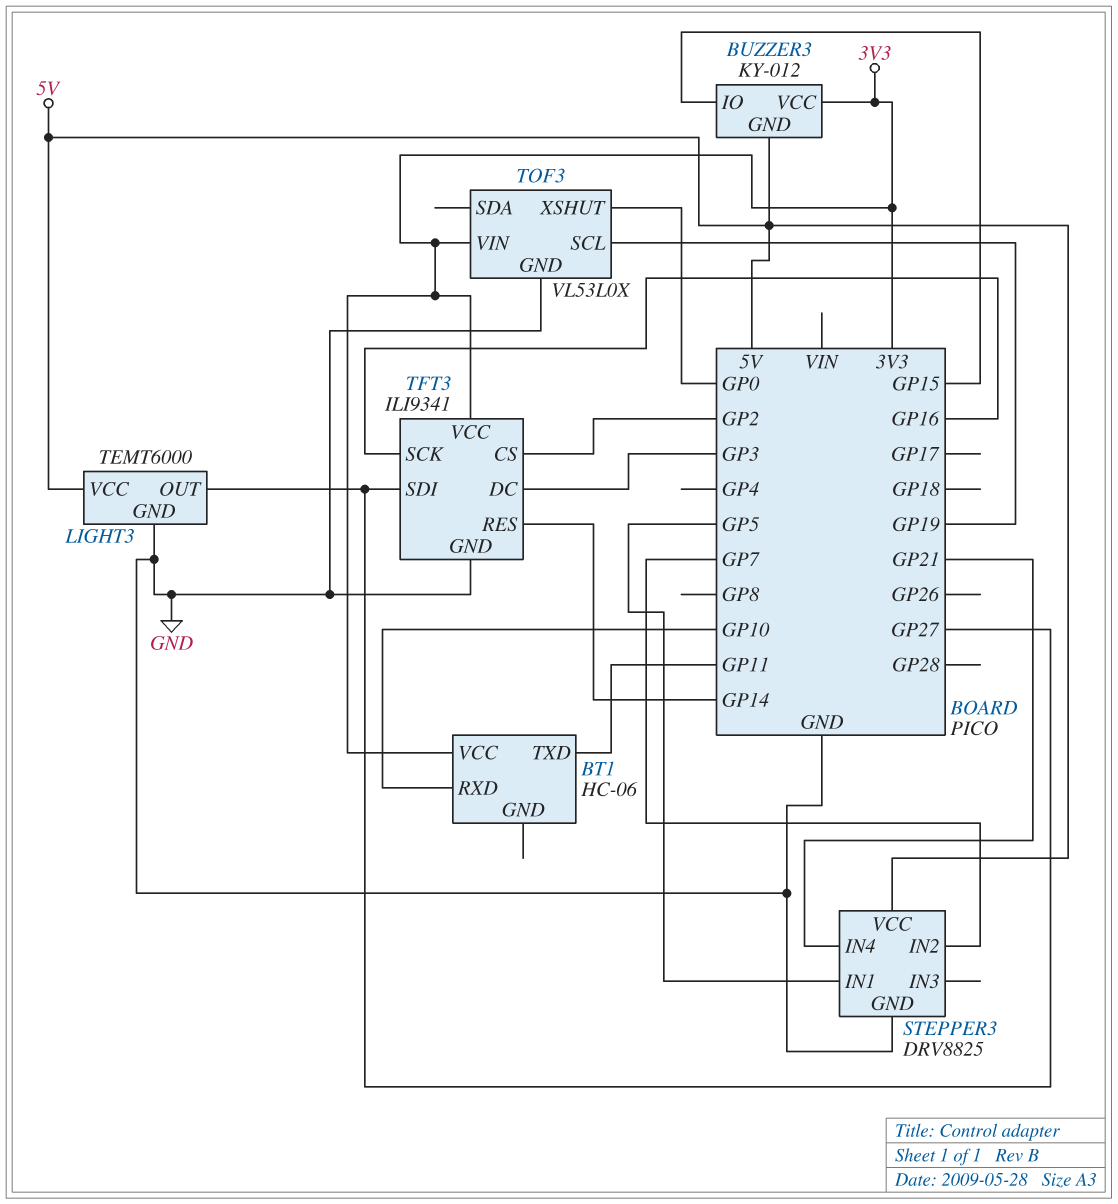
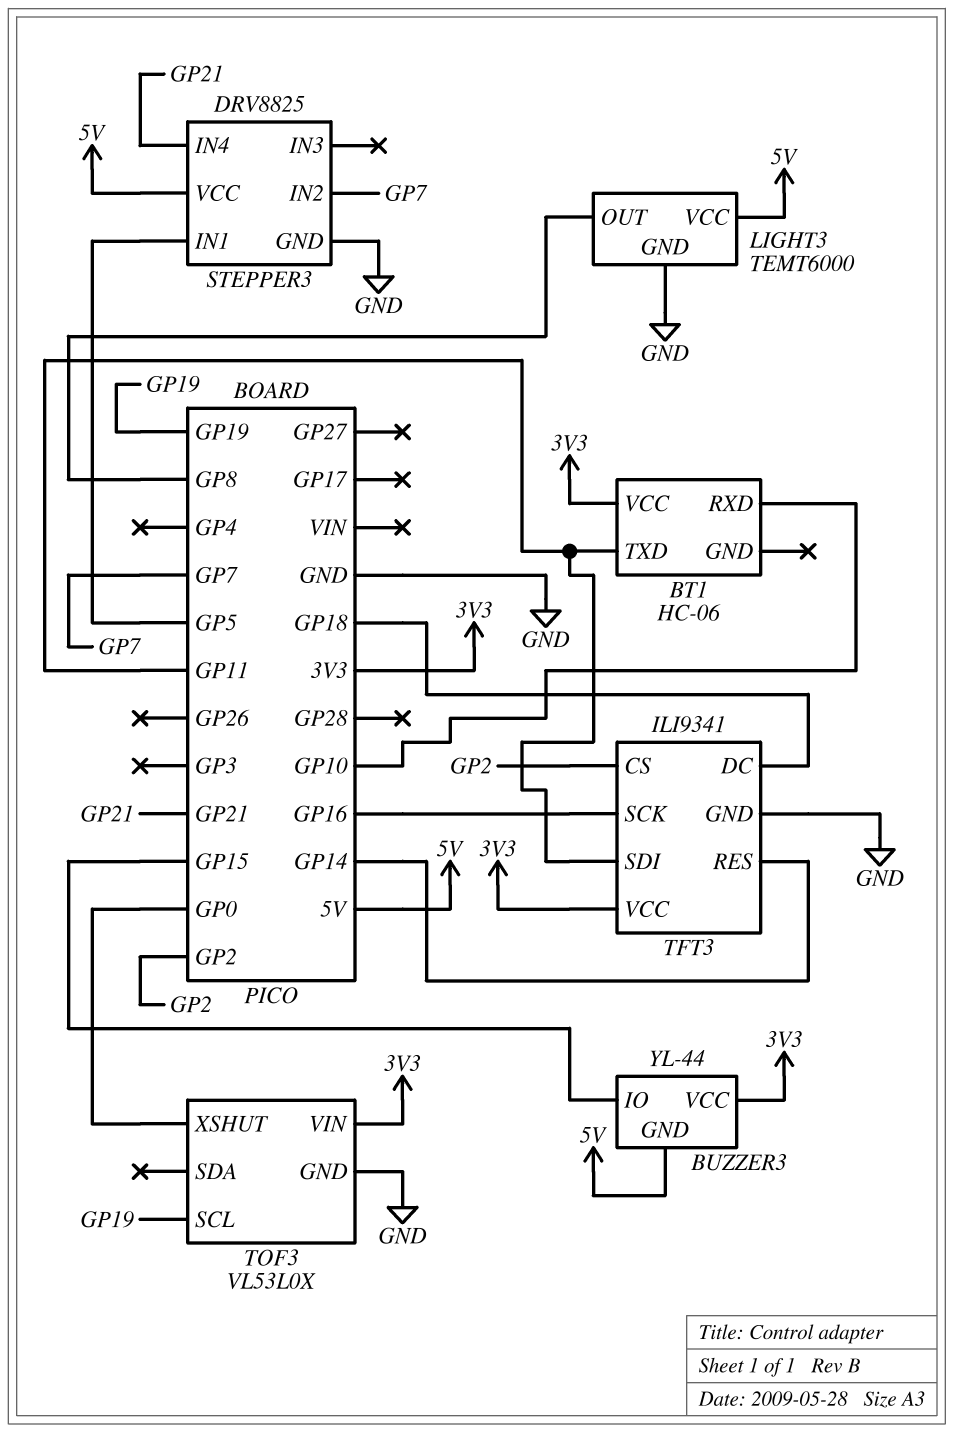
BUZZER3: KY-012 -> YL-44
LIGHT3 pin OUT: GP27 -> GP8
TFT3 pin DC: GP3 -> GP18
TFT3 pin SDI: GP27 -> GP11

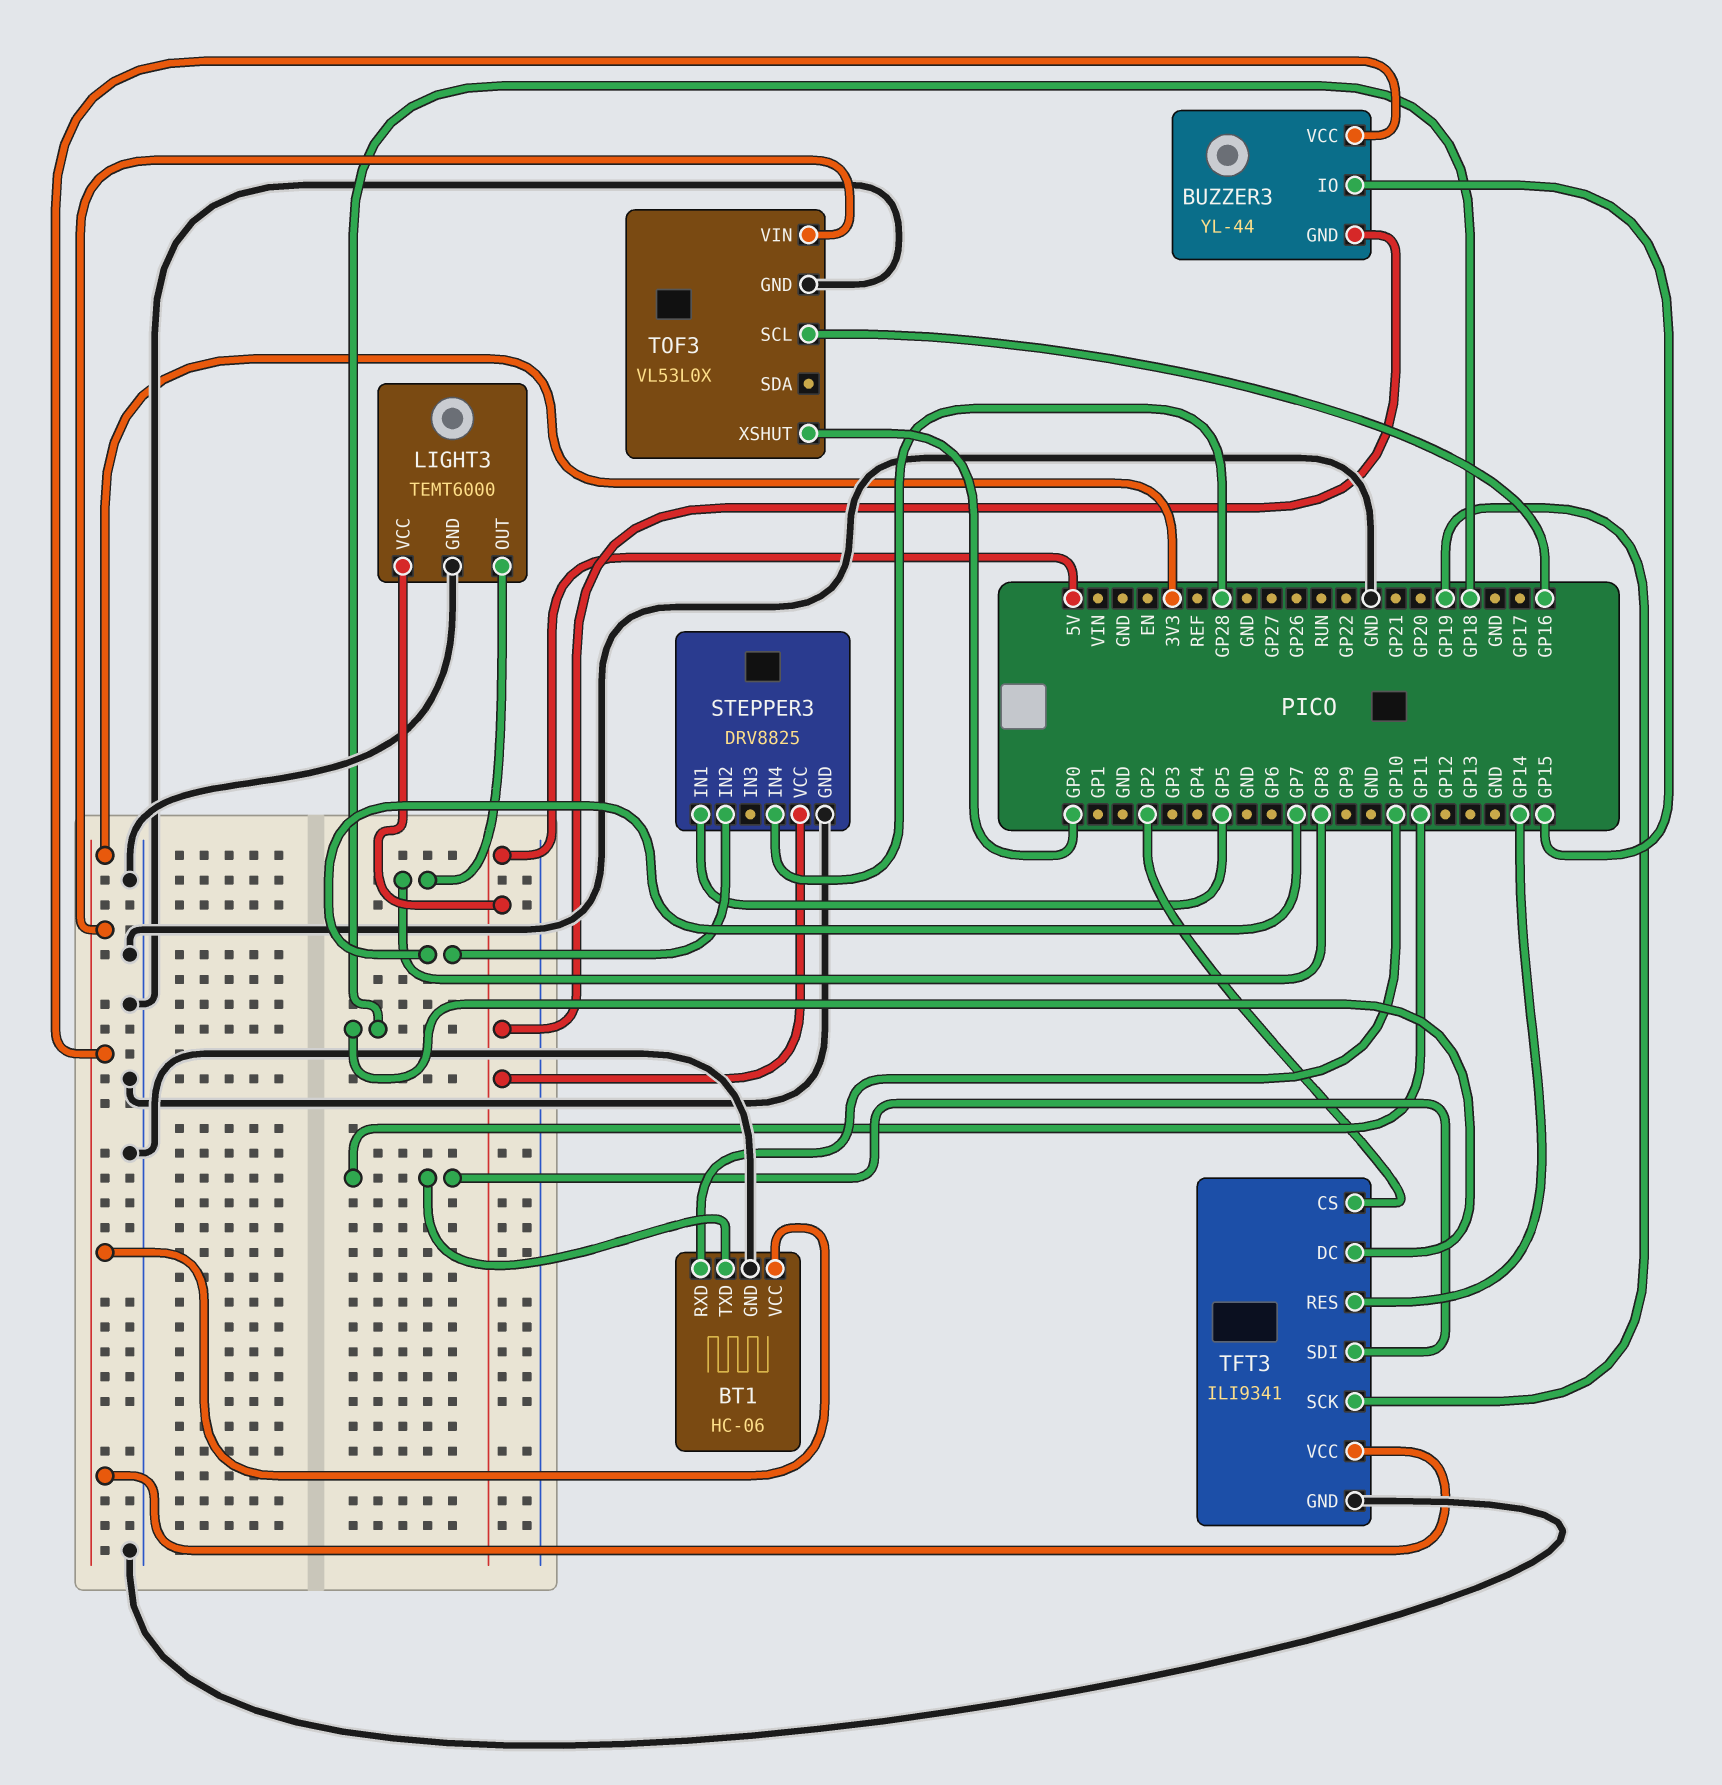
BT1 pin GND: none -> GND
STEPPER3 pin IN4: GP21 -> GP28
TFT3 pin SCK: GP16 -> GP19
TOF3 pin SCL: GP19 -> GP16

